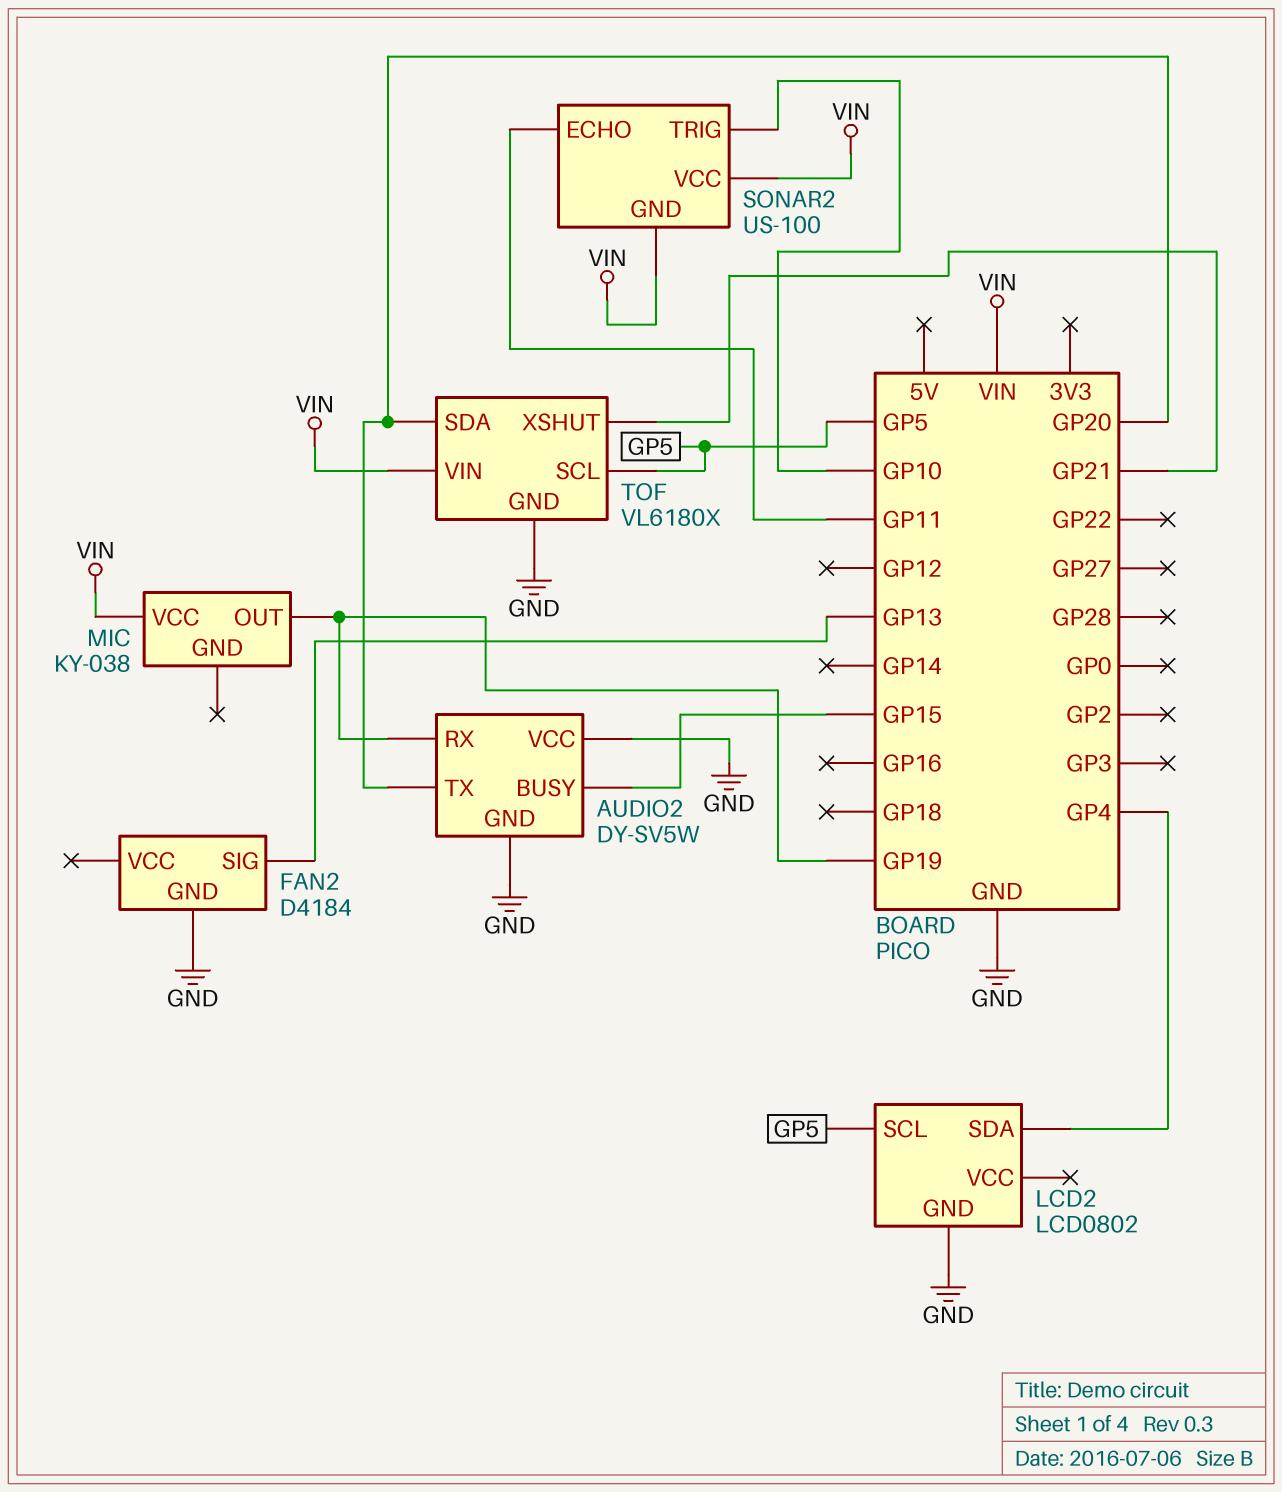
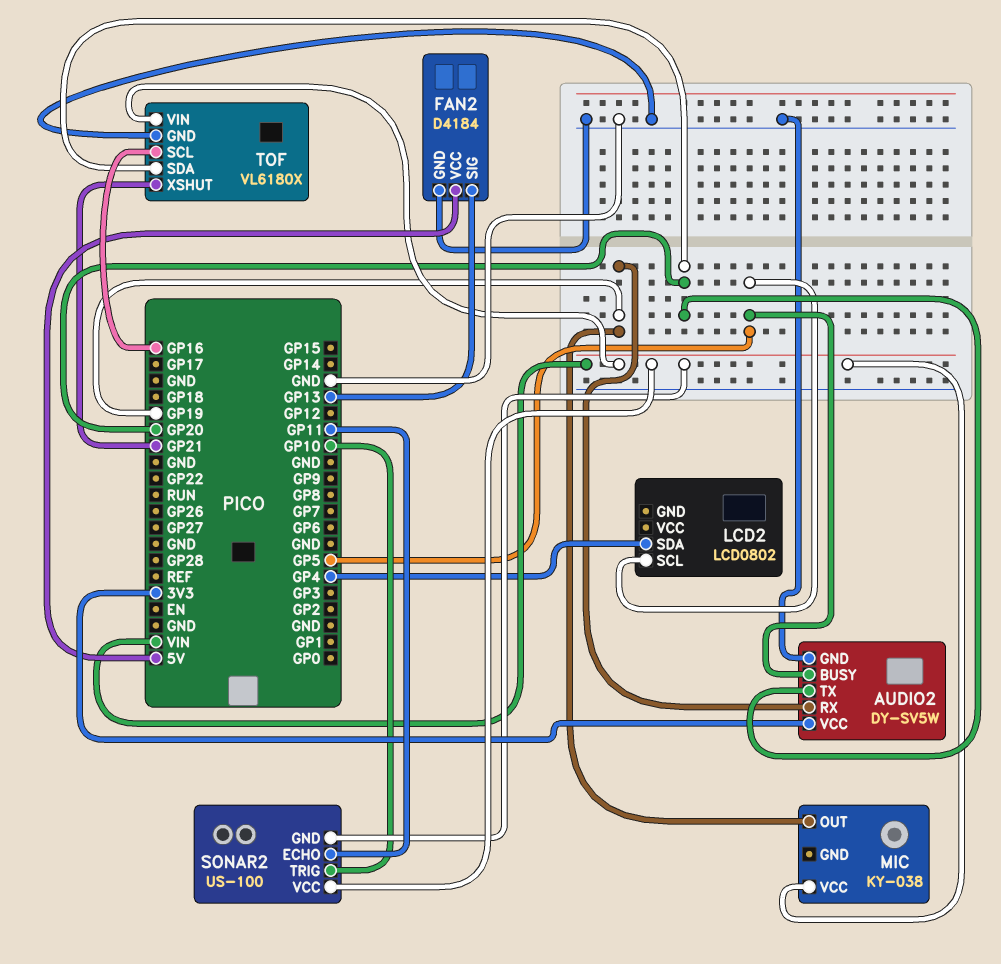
AUDIO2 pin BUSY: GP15 -> GP5
AUDIO2 pin VCC: GND -> 3V3
FAN2 pin VCC: none -> 5V
LCD2 pin GND: GND -> none
TOF pin SCL: GP5 -> GP16

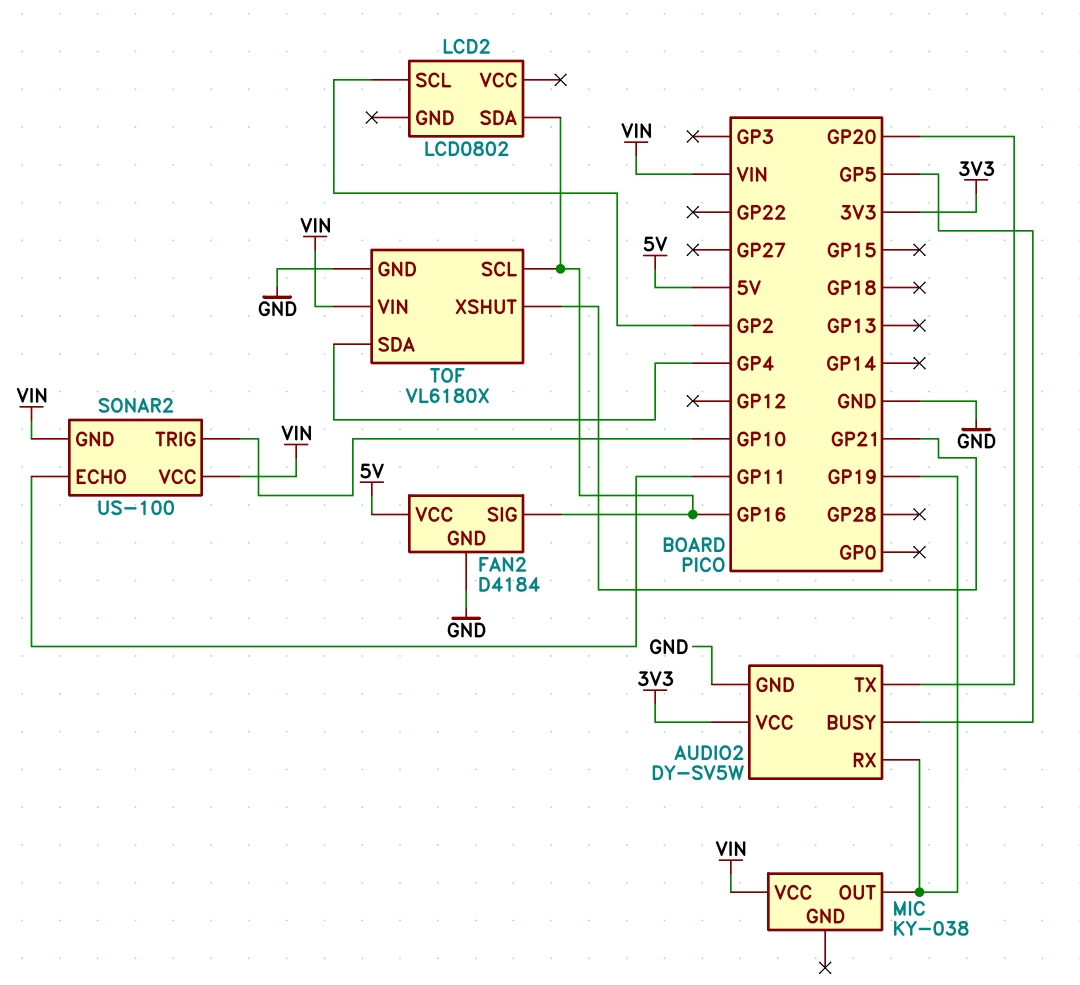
FAN2 pin SIG: GP13 -> GP16
LCD2 pin SCL: GP5 -> GP2
LCD2 pin SDA: GP4 -> GP16
TOF pin SDA: GP20 -> GP4

